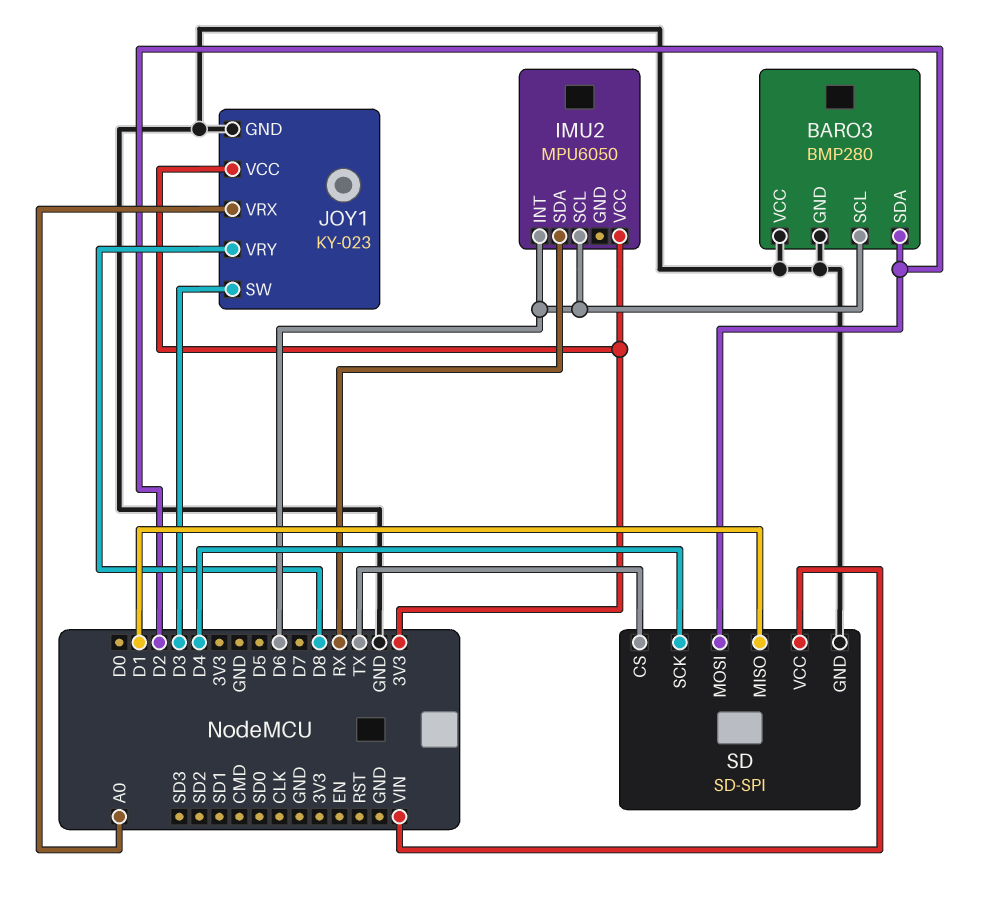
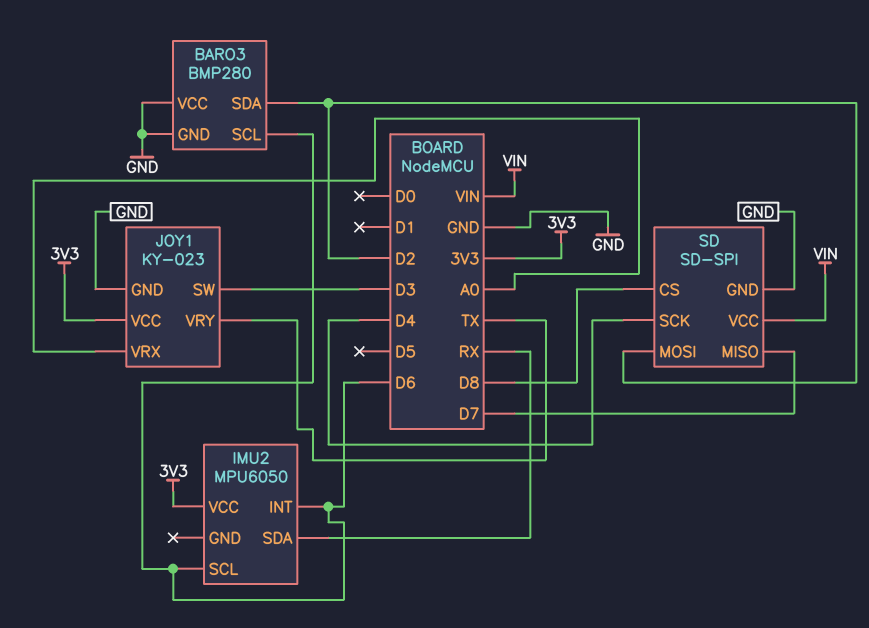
JOY1 pin VRY: D8 -> TX
SD pin CS: TX -> D8
SD pin MISO: D1 -> D7

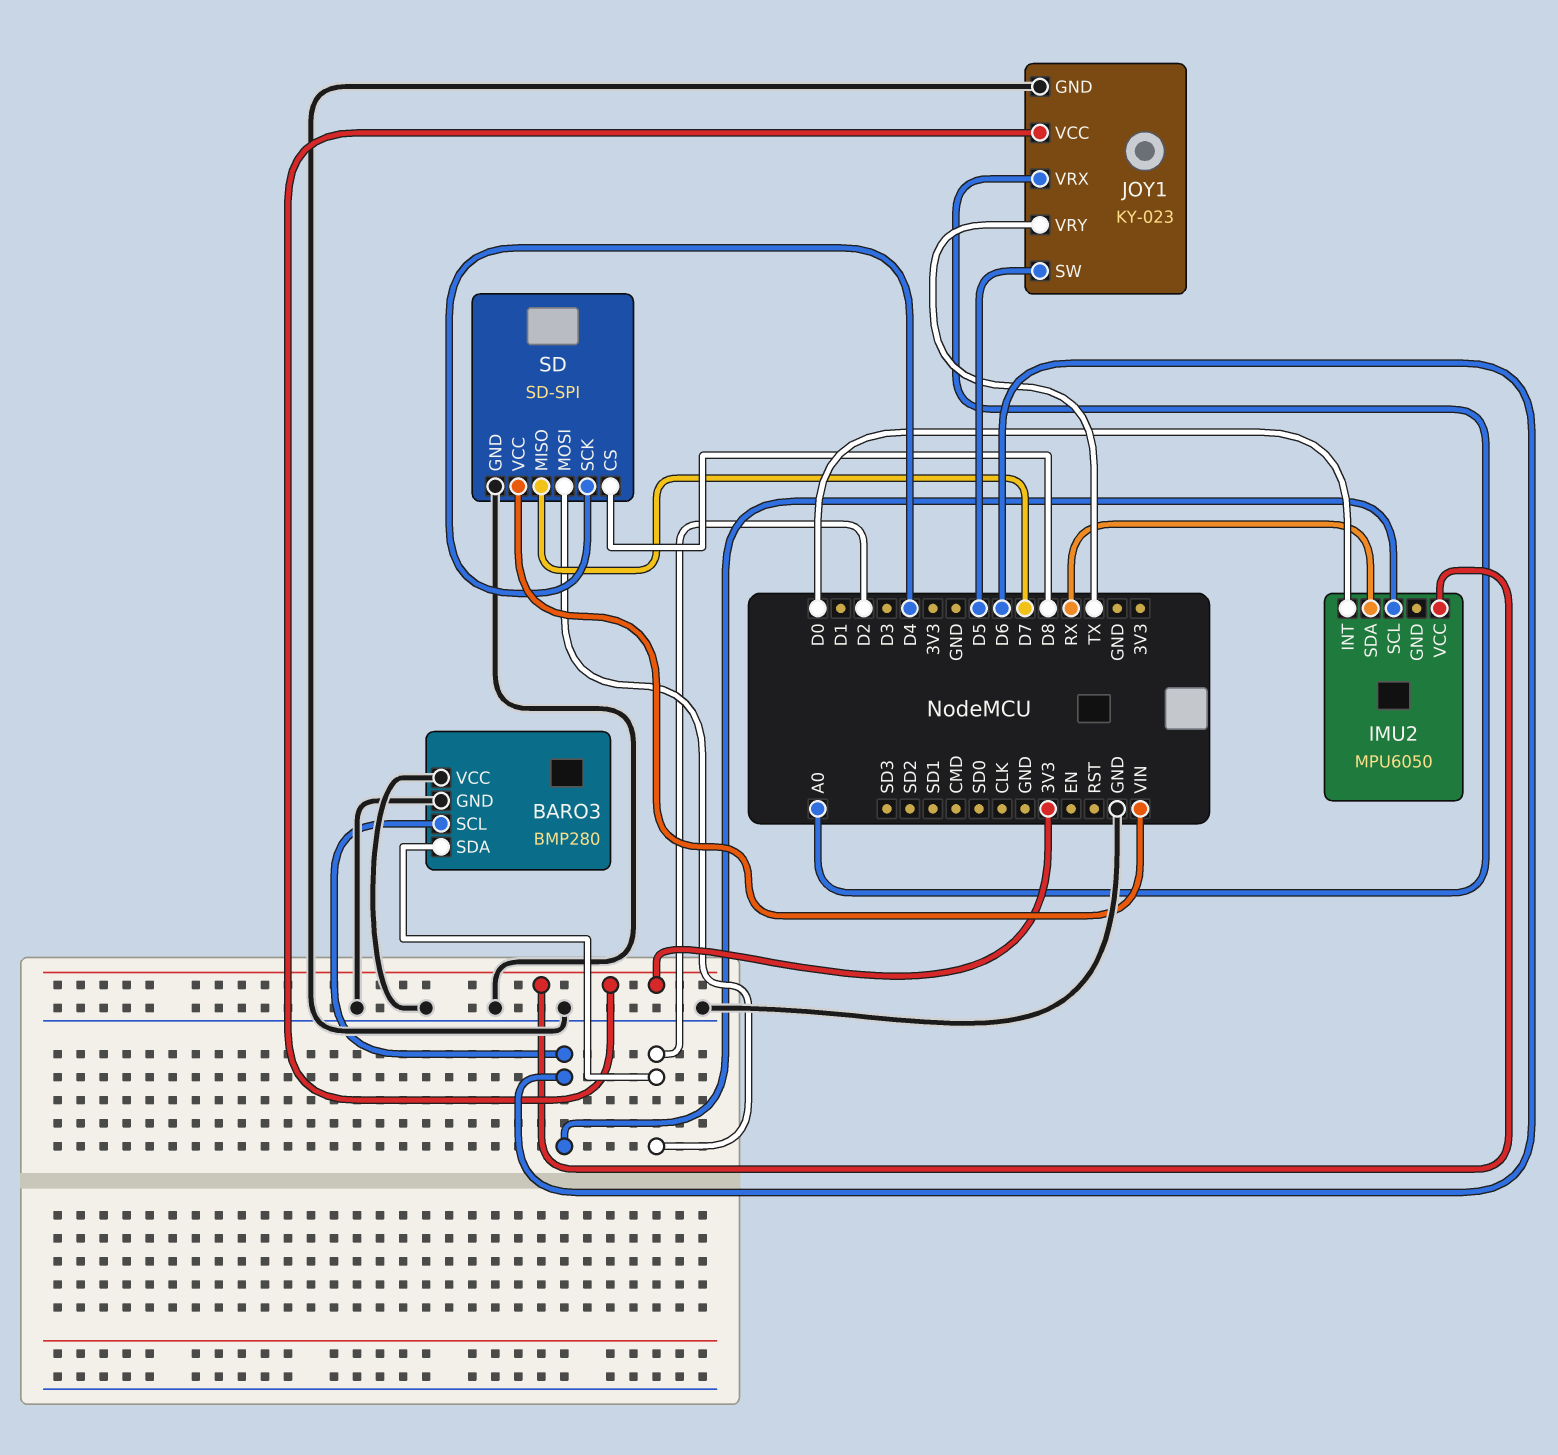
IMU2 pin INT: D6 -> D0
JOY1 pin SW: D3 -> D5

